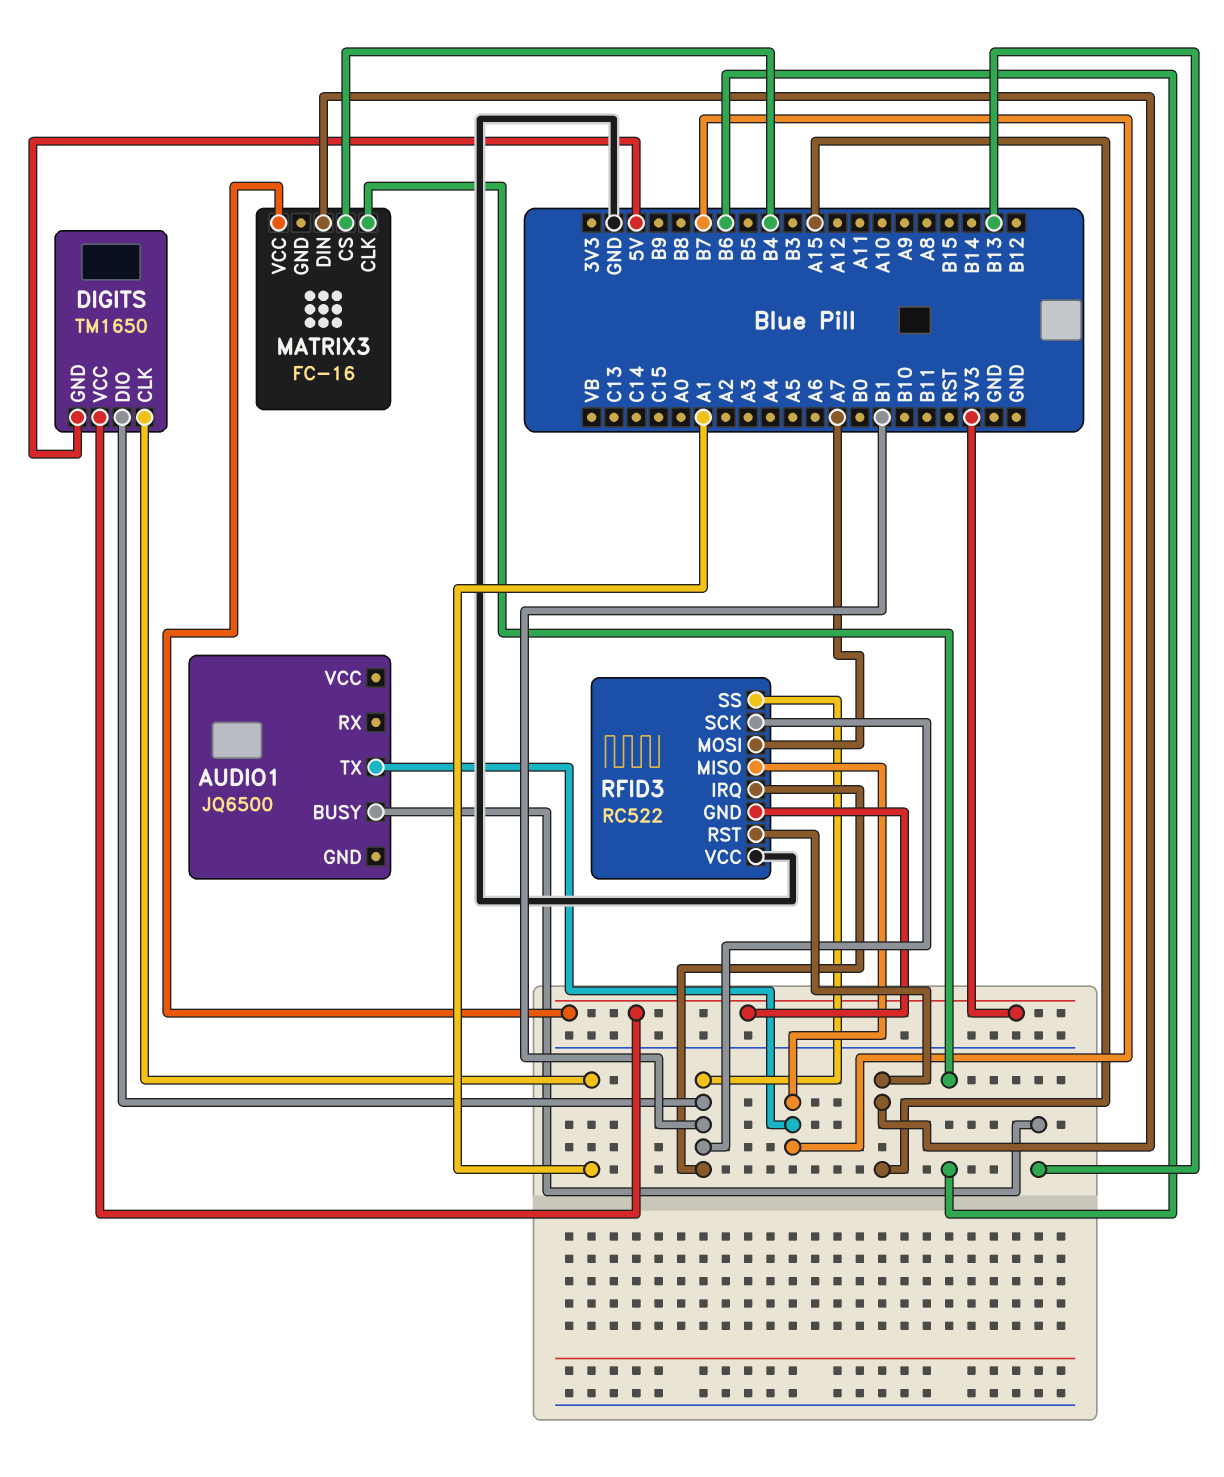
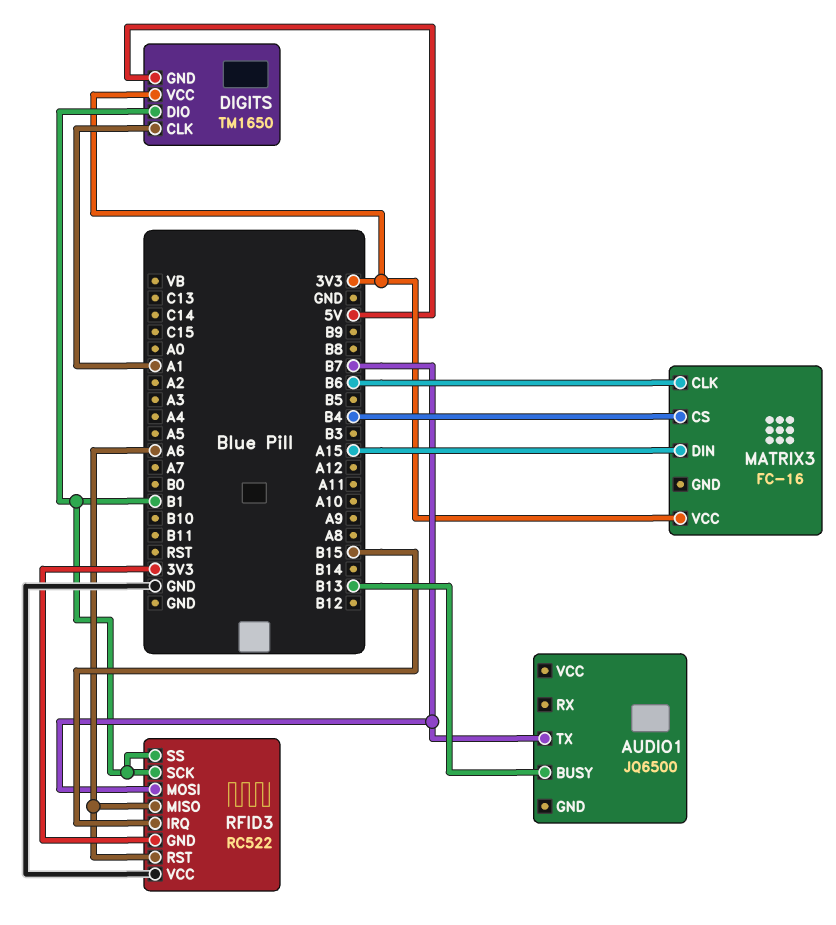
RFID3 pin IRQ: B1 -> B15
RFID3 pin MISO: B7 -> A6
RFID3 pin MOSI: A7 -> B7
RFID3 pin RST: A15 -> A6

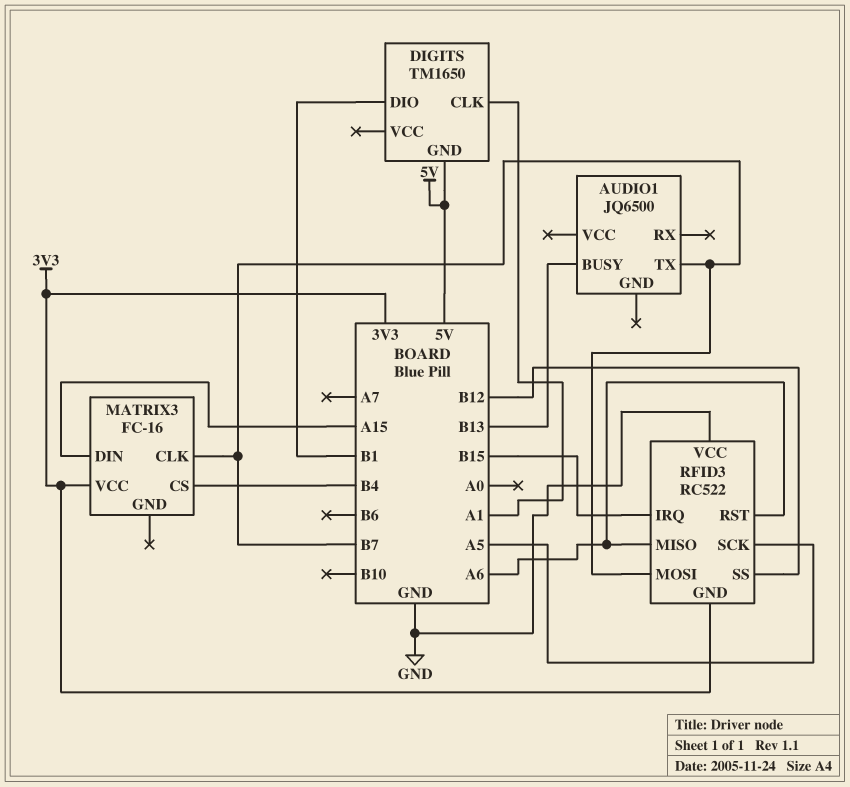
DIGITS pin VCC: 3V3 -> none
MATRIX3 pin CLK: B6 -> B7
RFID3 pin SCK: B1 -> A5
RFID3 pin SS: B1 -> B12

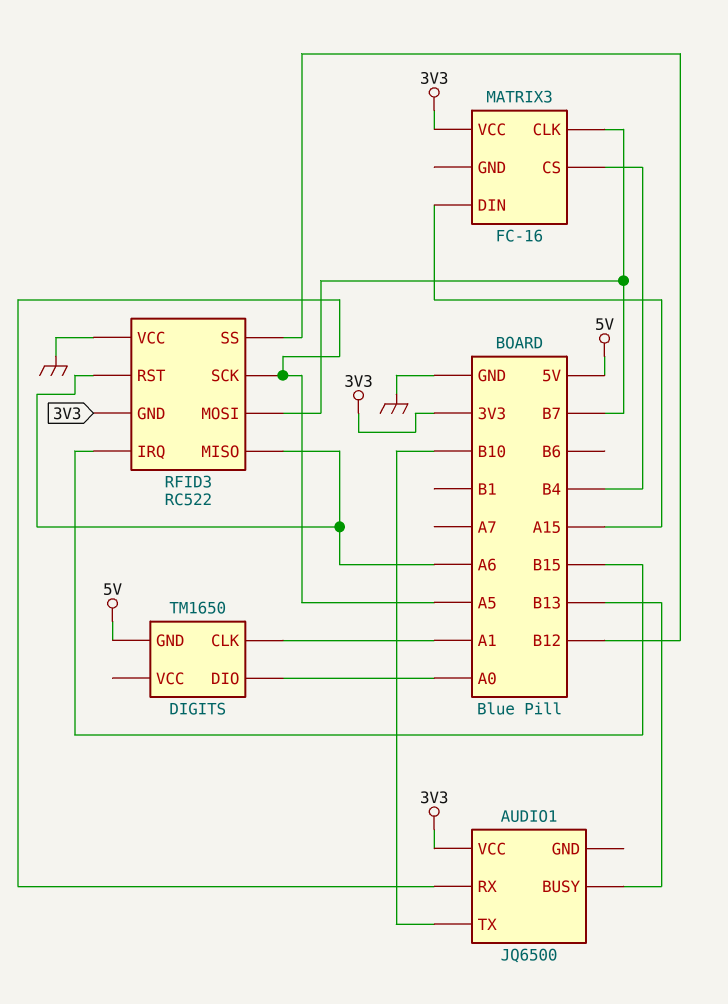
AUDIO1 pin RX: none -> A5
AUDIO1 pin TX: B7 -> B10
AUDIO1 pin VCC: none -> 3V3
DIGITS pin DIO: B1 -> A0

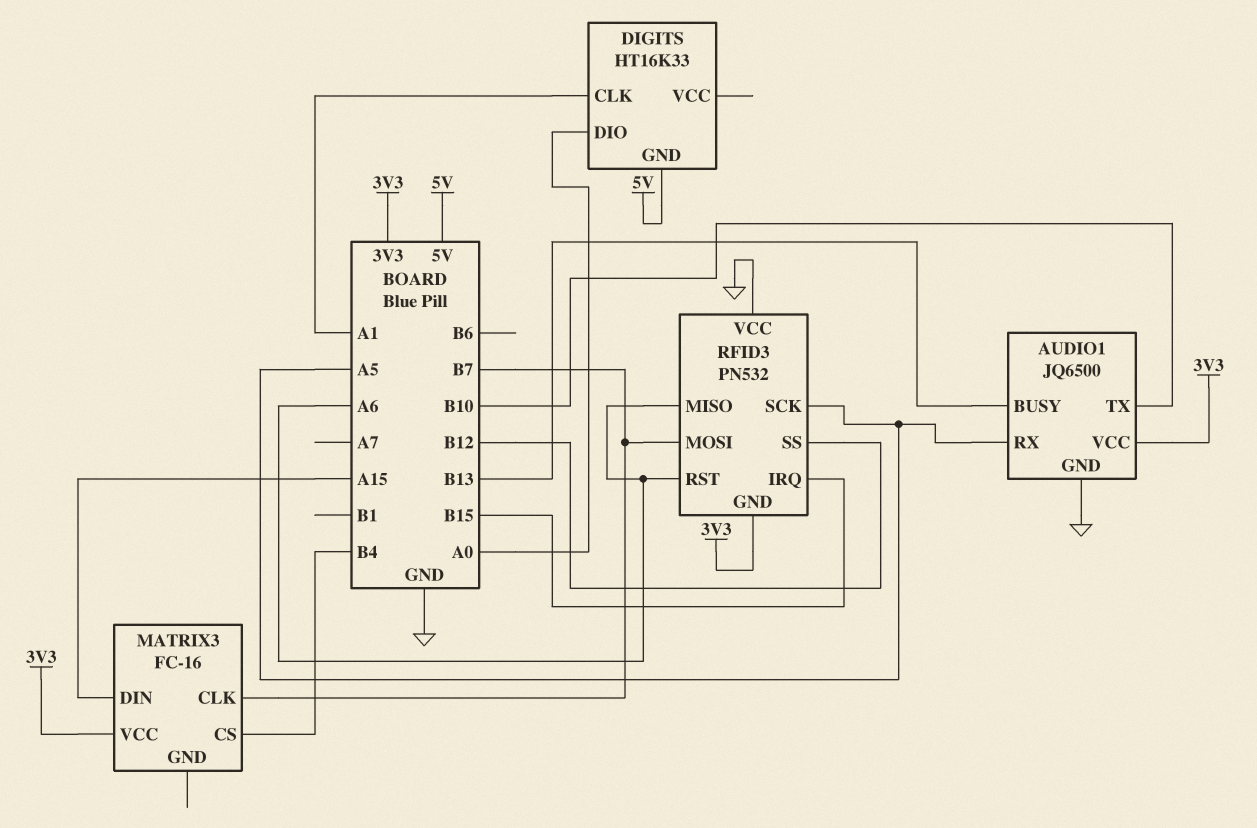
AUDIO1 pin GND: none -> GND
DIGITS: TM1650 -> HT16K33
RFID3: RC522 -> PN532

